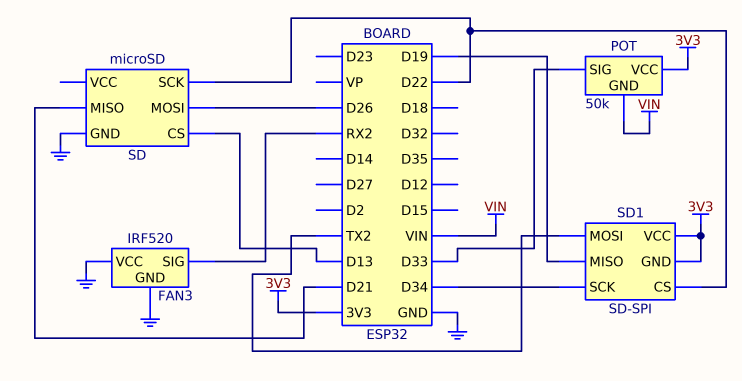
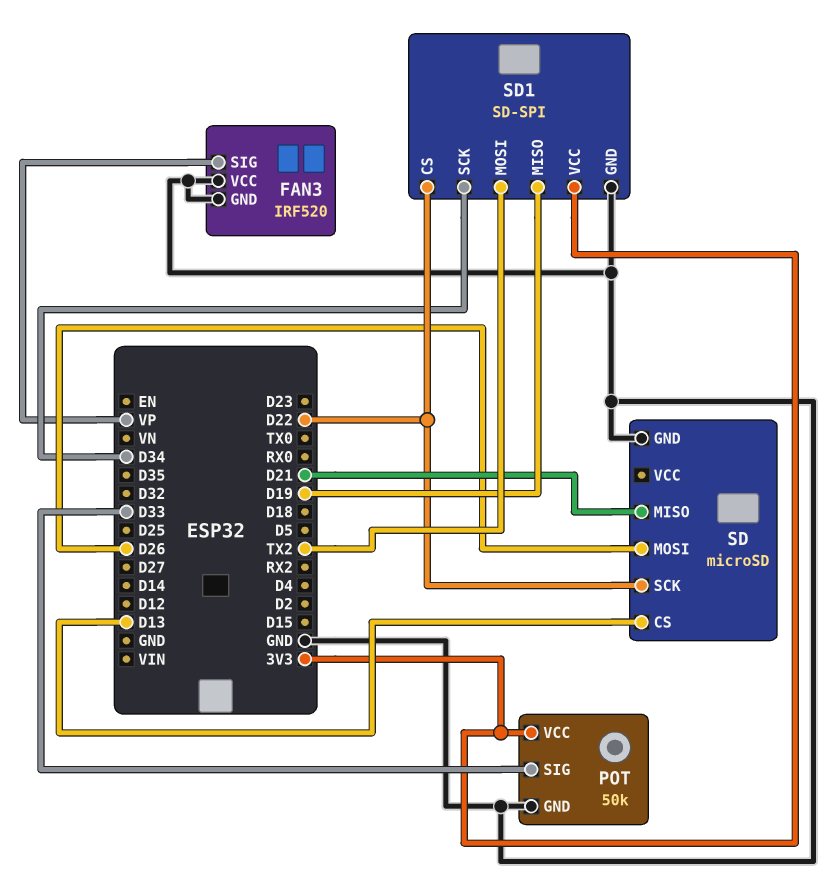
FAN3 pin SIG: RX2 -> VP
POT pin GND: VIN -> GND
SD1 pin GND: 3V3 -> GND

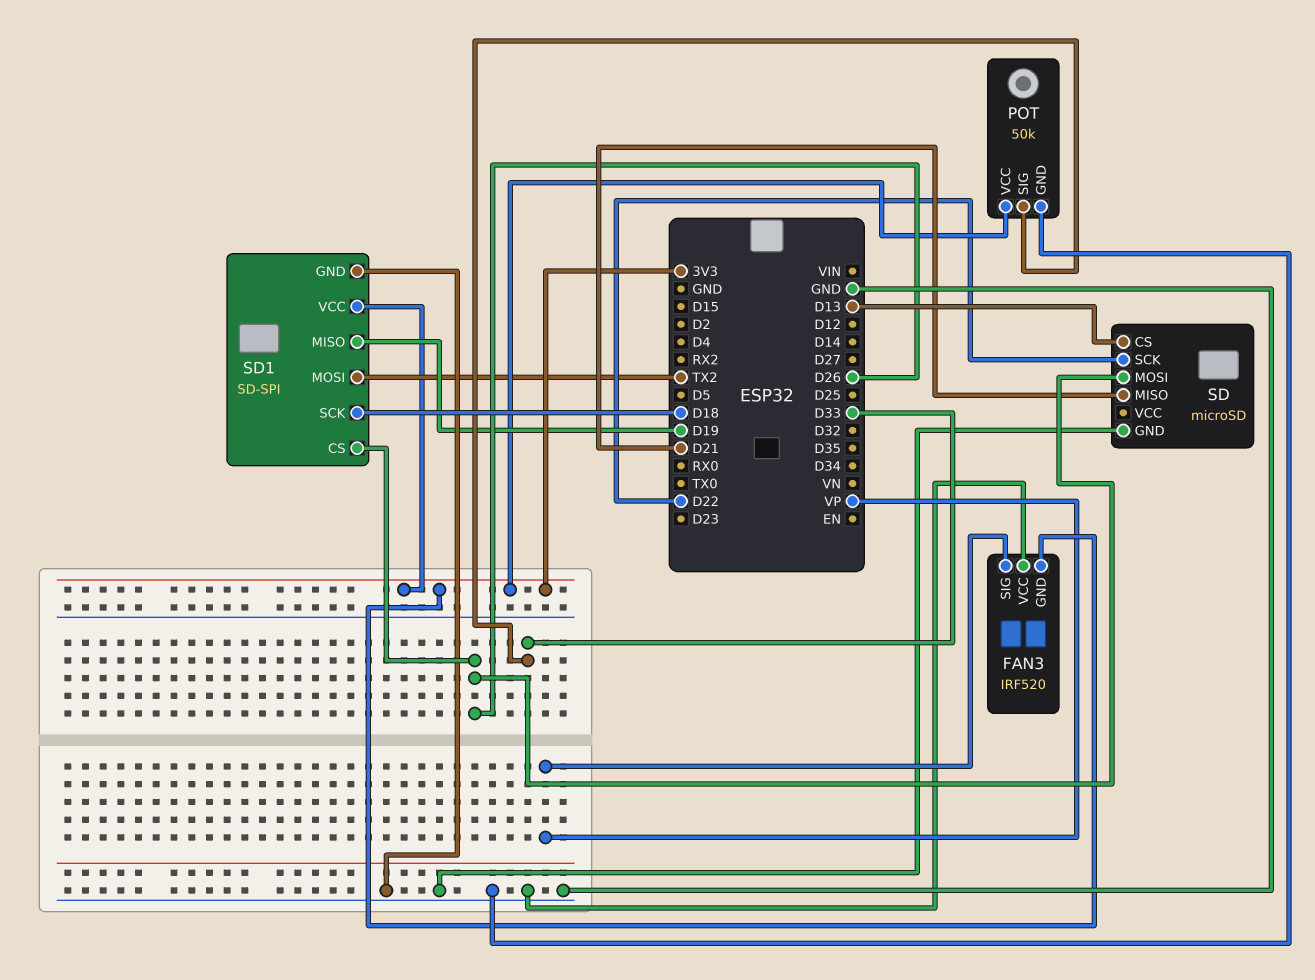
FAN3 pin GND: GND -> 3V3
SD1 pin CS: D22 -> D26
SD1 pin SCK: D34 -> D18

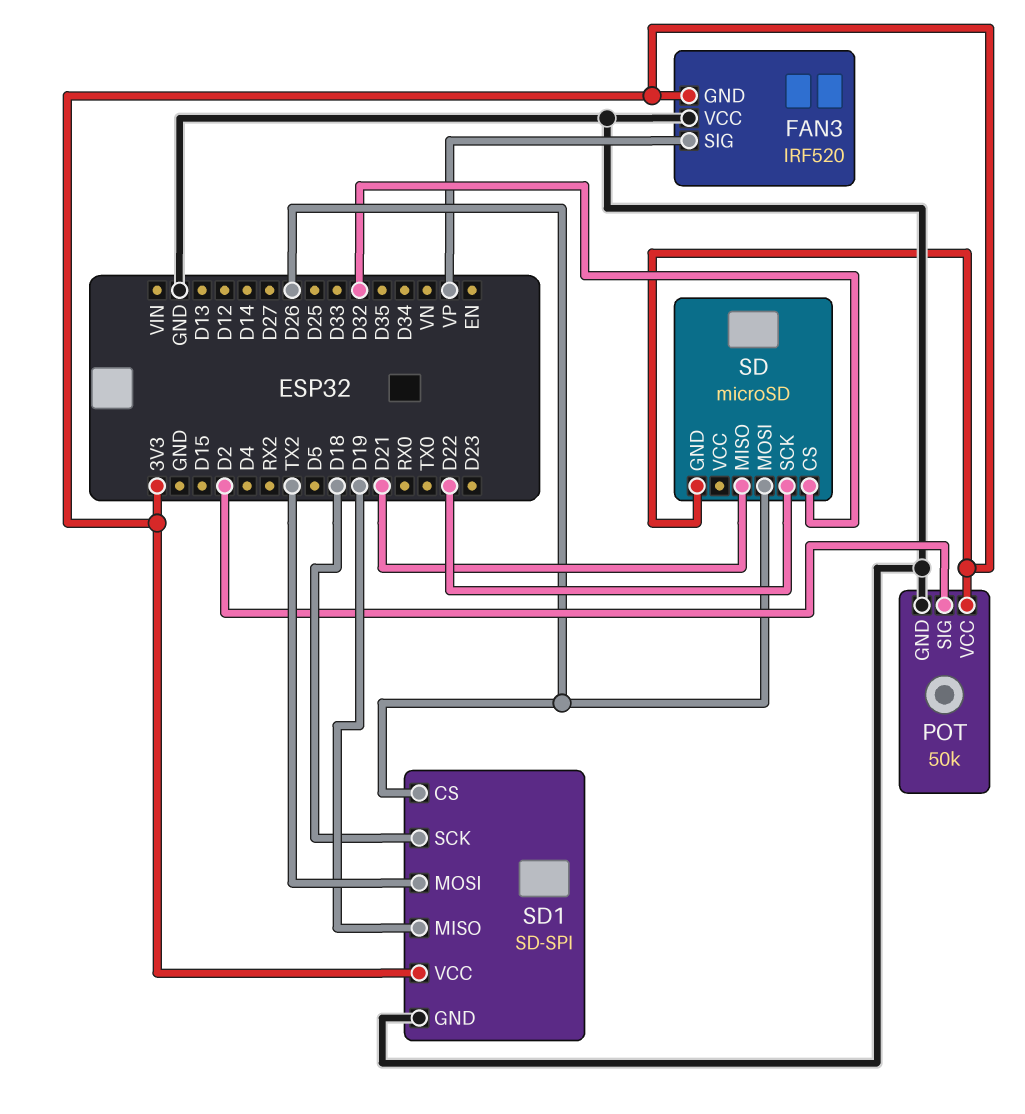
POT pin SIG: D33 -> D2
SD pin CS: D13 -> D32
SD pin GND: GND -> 3V3

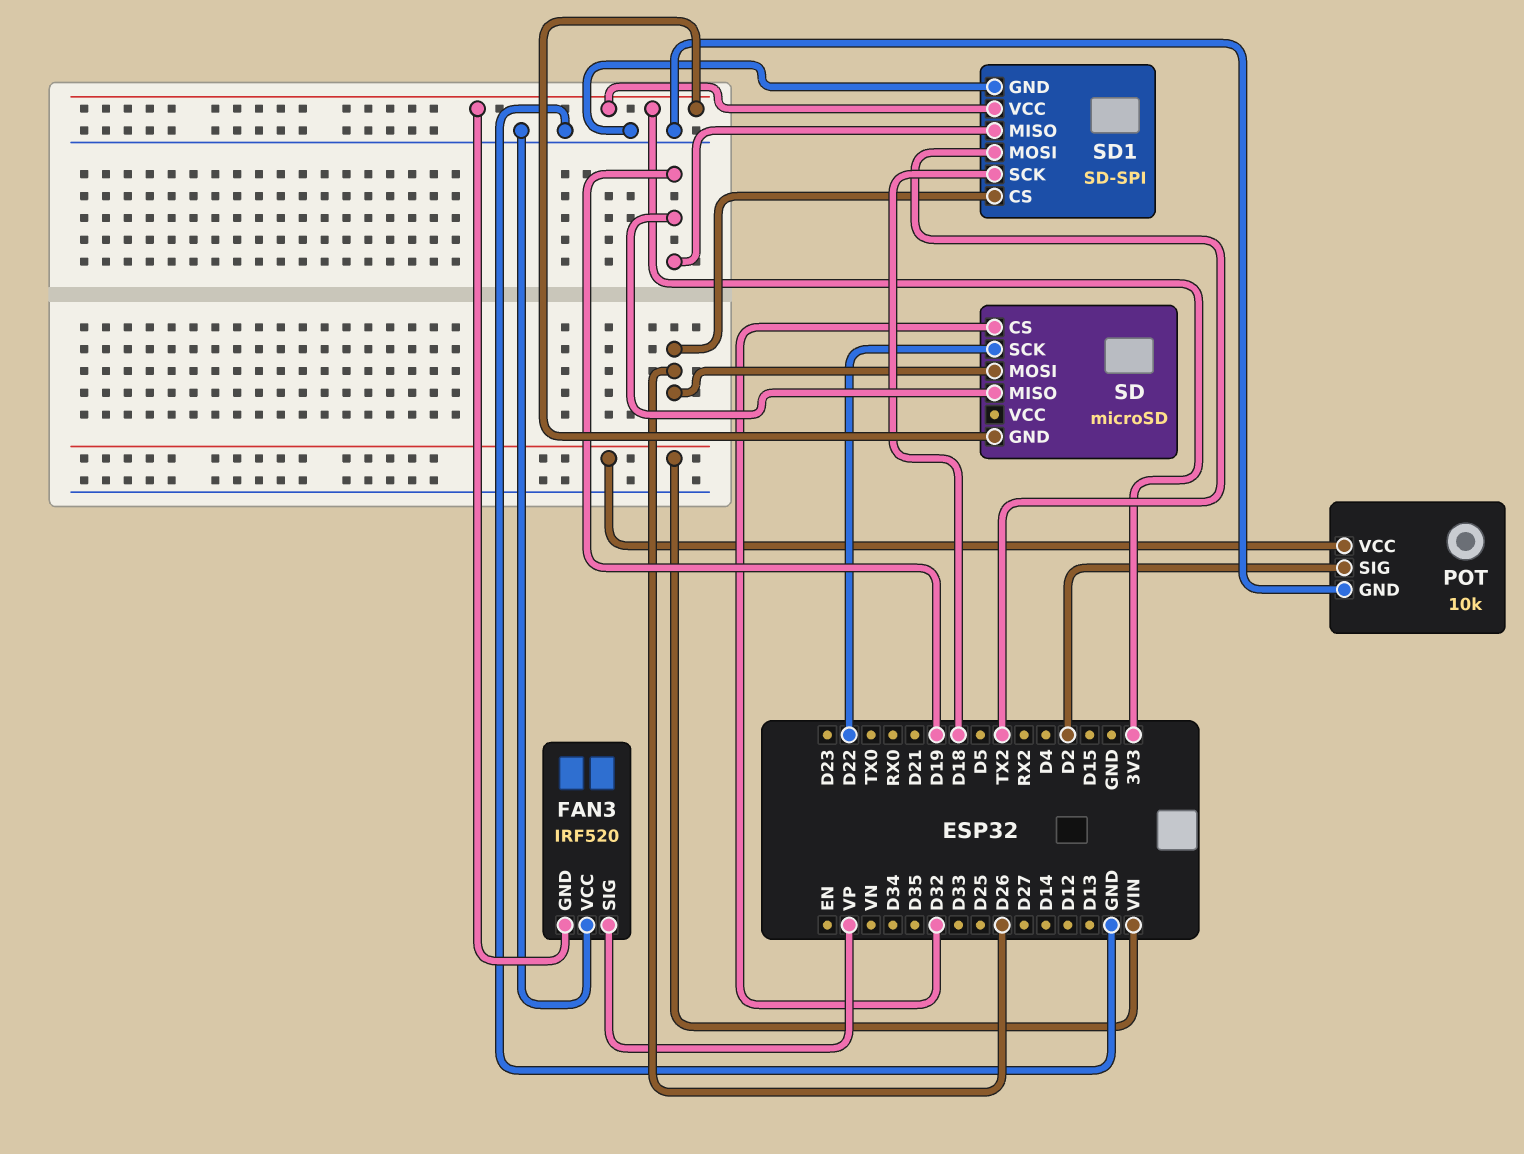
POT: 50k -> 10k
POT pin VCC: 3V3 -> VIN
SD pin MISO: D21 -> D19

